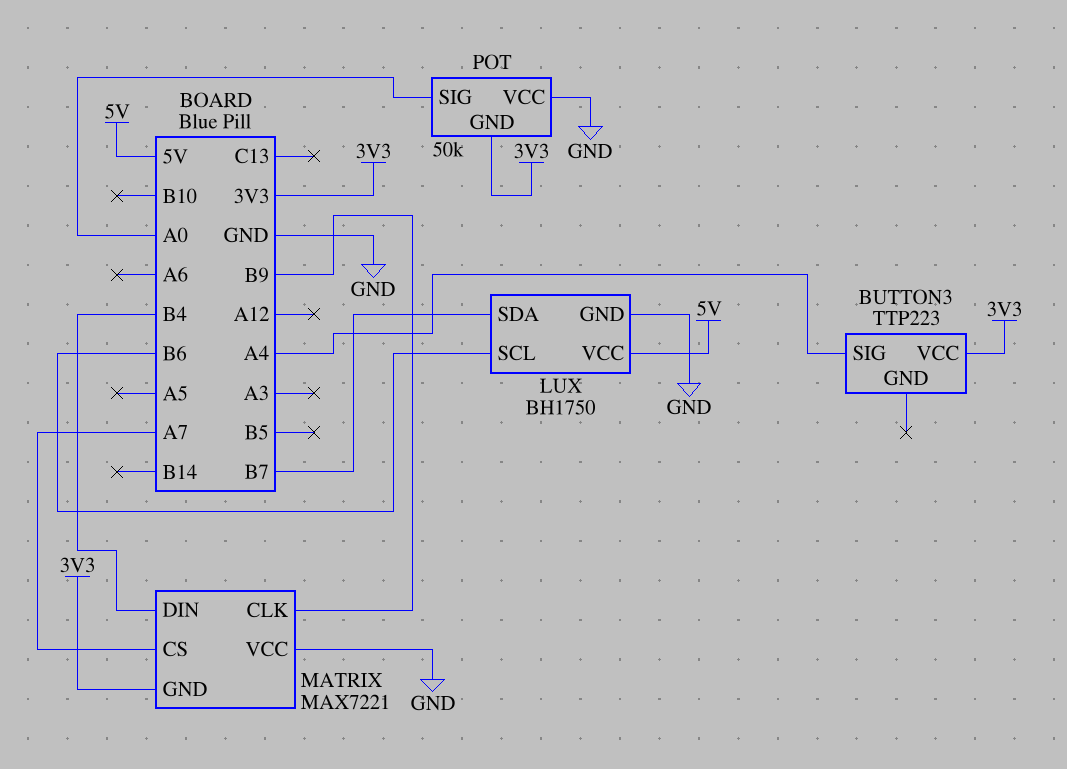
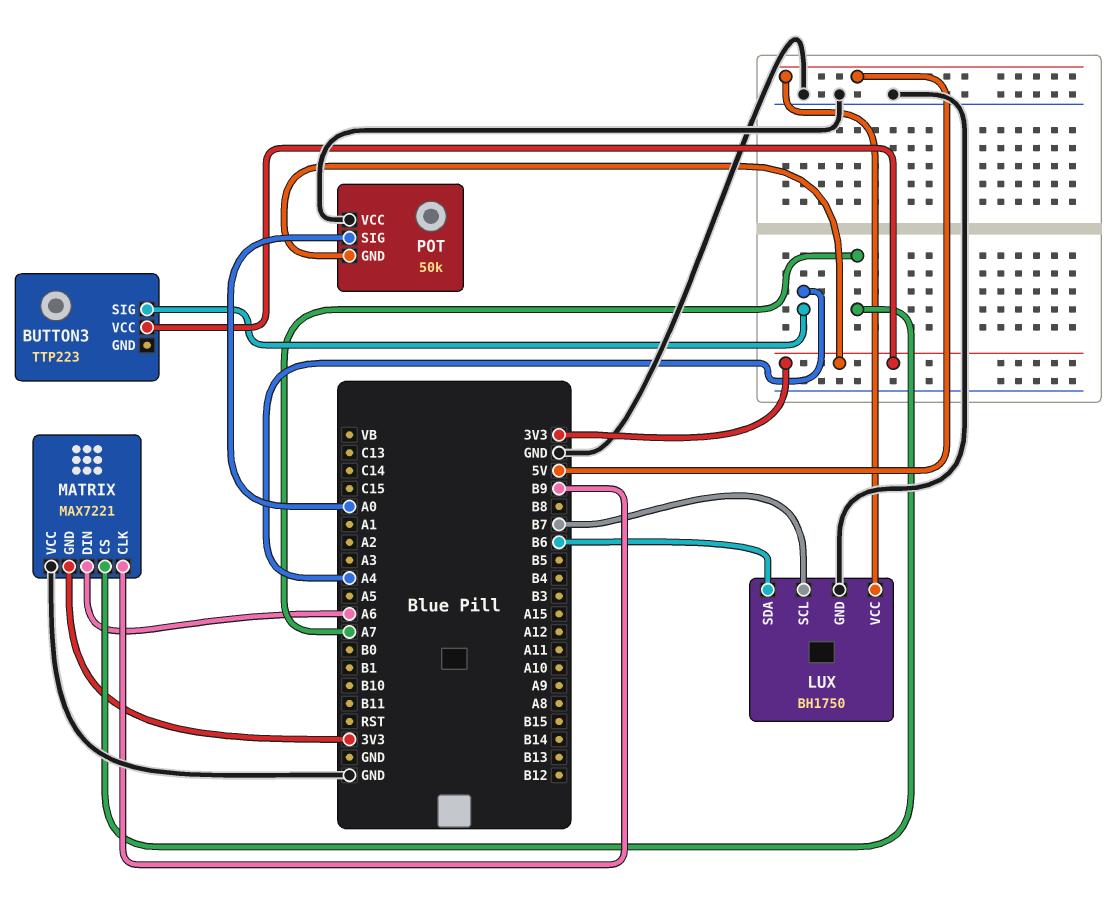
LUX pin SCL: B6 -> B7
LUX pin SDA: B7 -> B6
MATRIX pin DIN: B4 -> A6

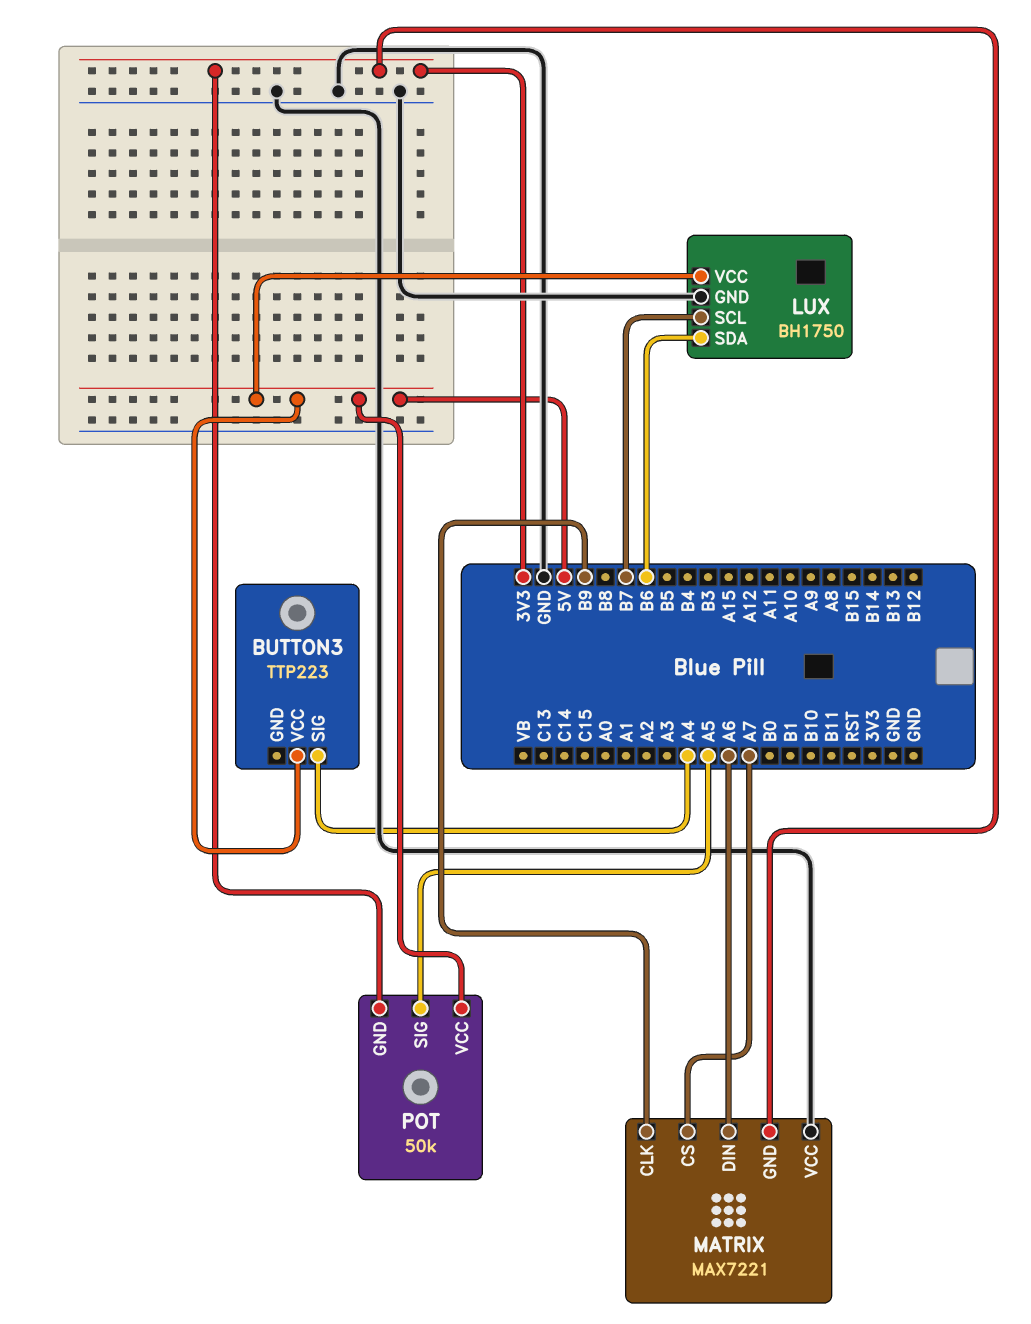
BUTTON3 pin VCC: 3V3 -> 5V
POT pin SIG: A0 -> A5
POT pin VCC: GND -> 5V

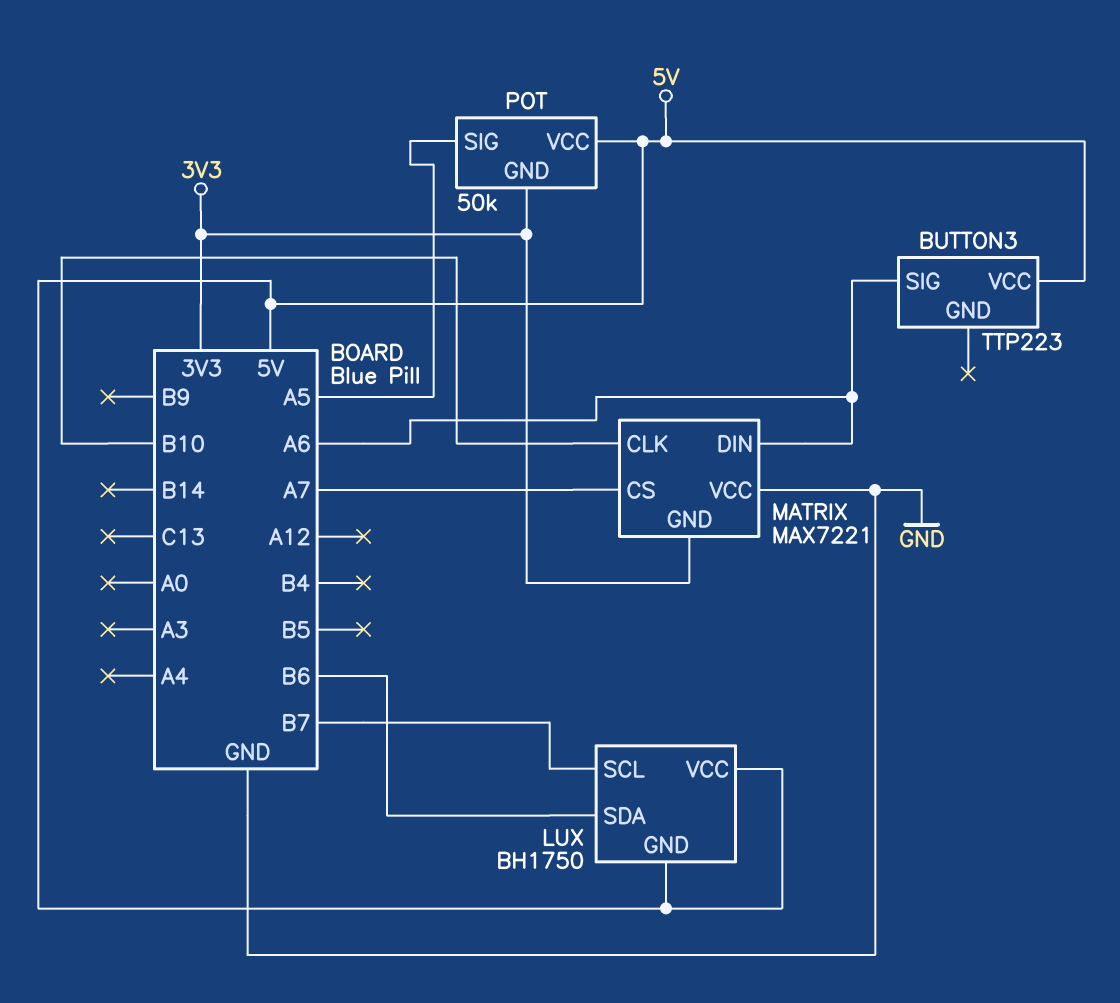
BUTTON3 pin SIG: A4 -> A6
LUX pin GND: GND -> 5V
MATRIX pin CLK: B9 -> B10

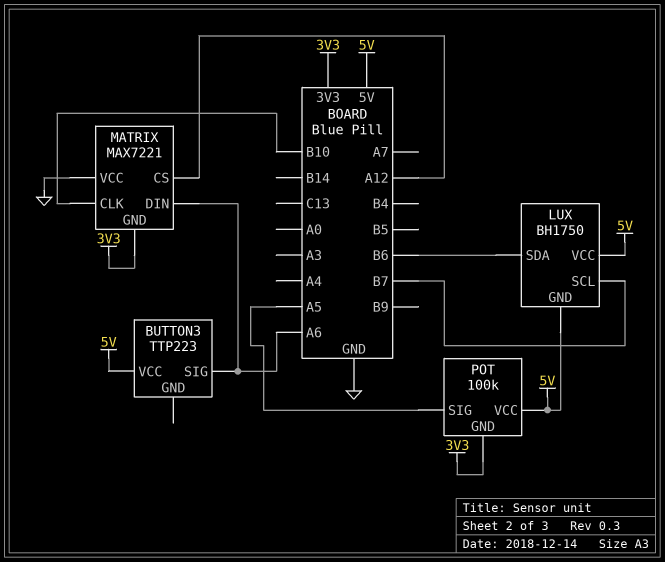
MATRIX pin CS: A7 -> A12
POT: 50k -> 100k

